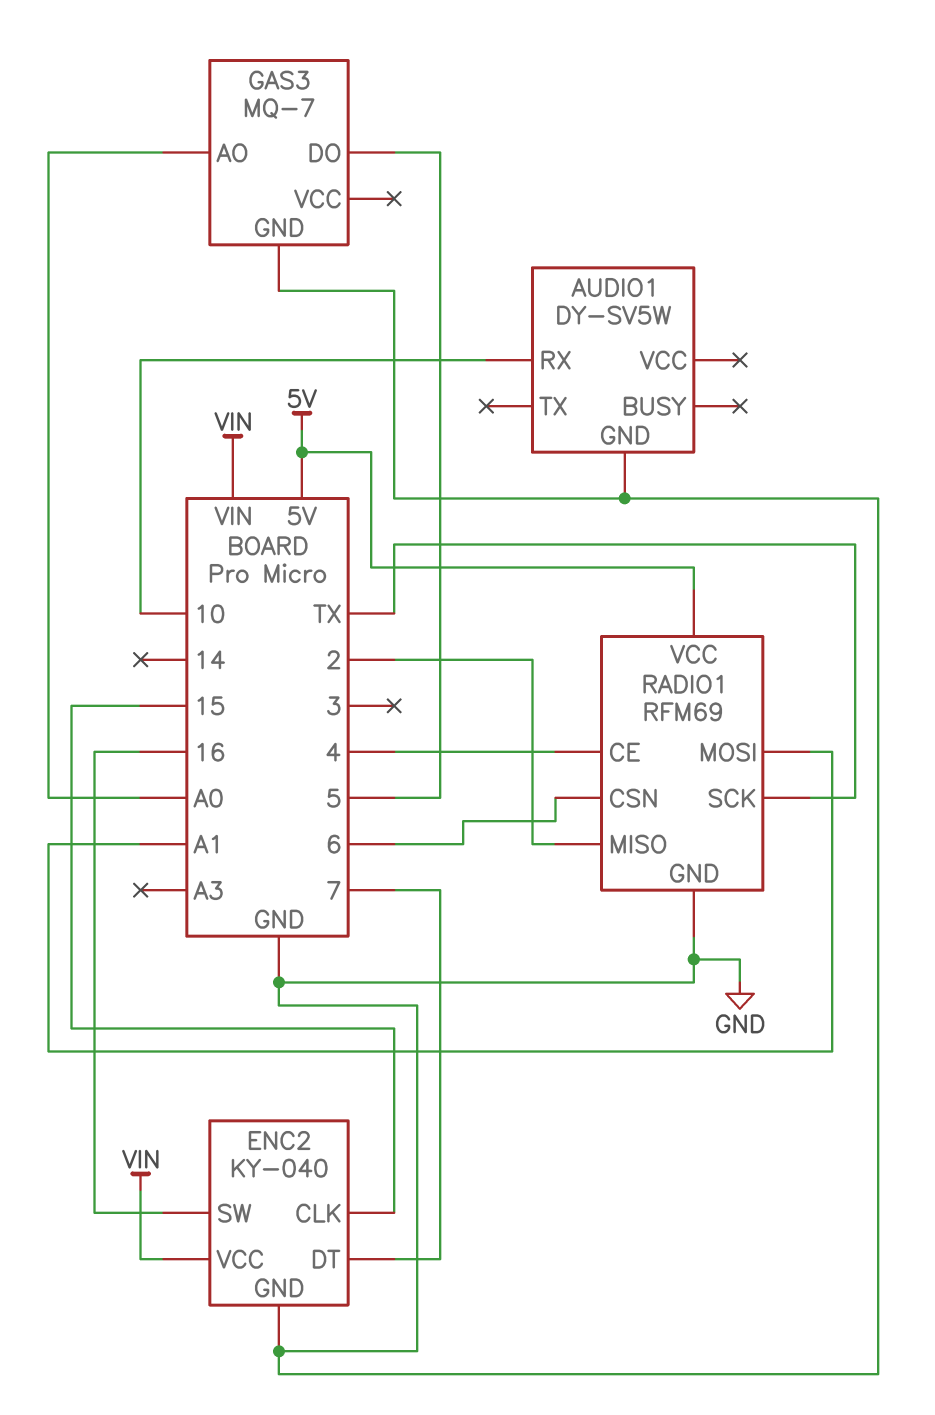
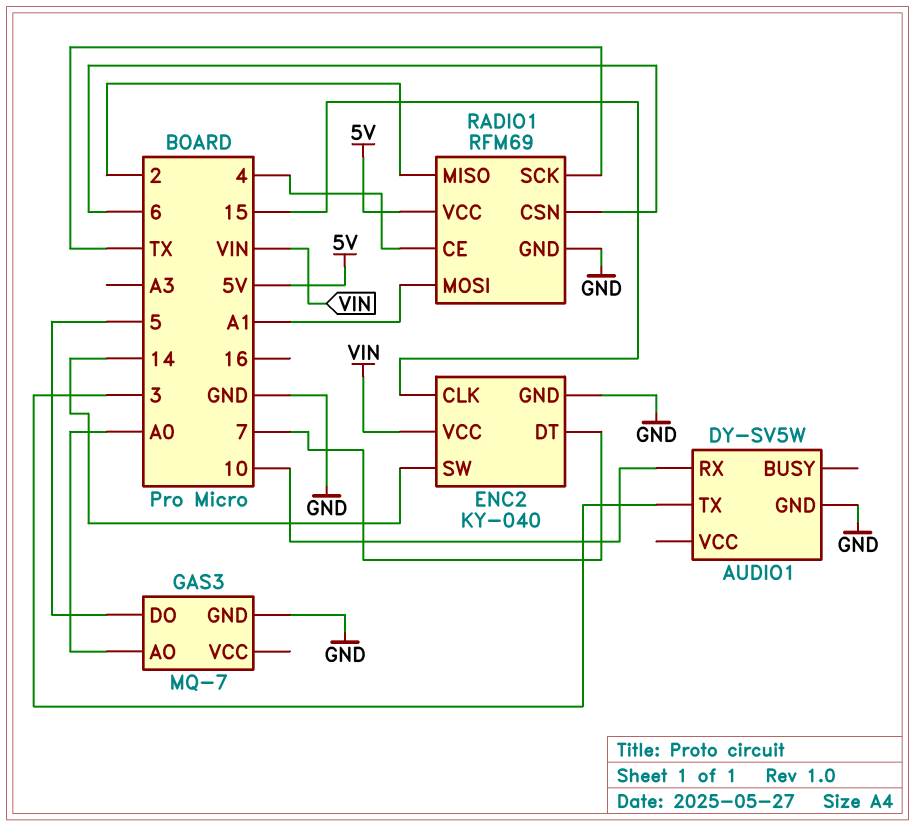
AUDIO1 pin TX: none -> 3
ENC2 pin SW: 16 -> 14

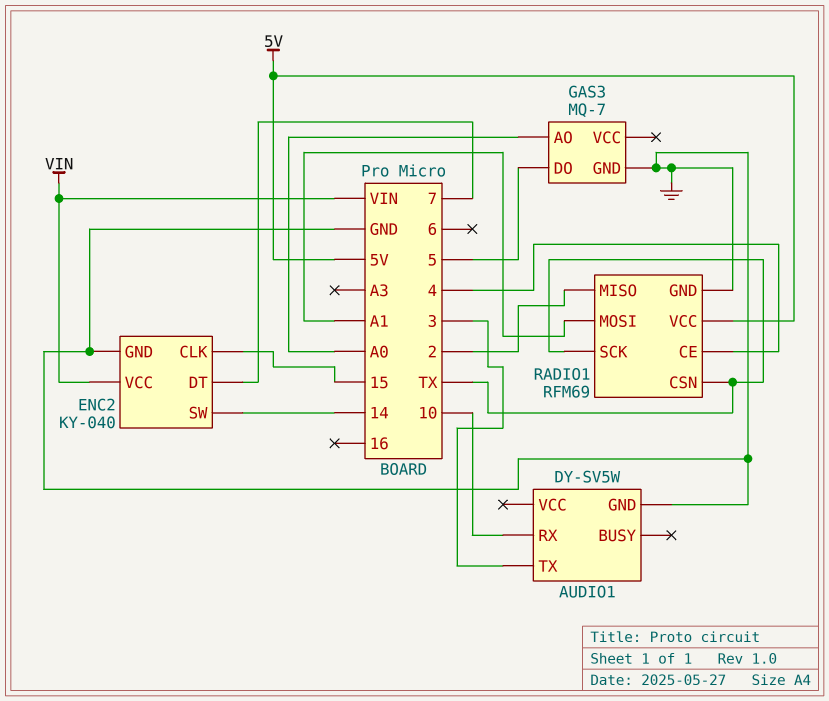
RADIO1 pin CSN: 6 -> TX

